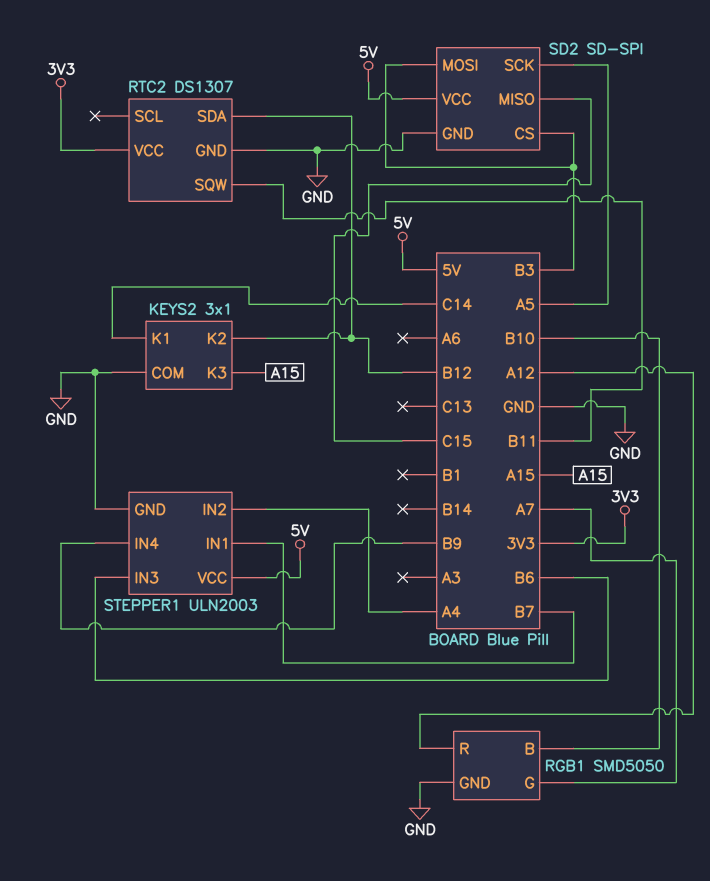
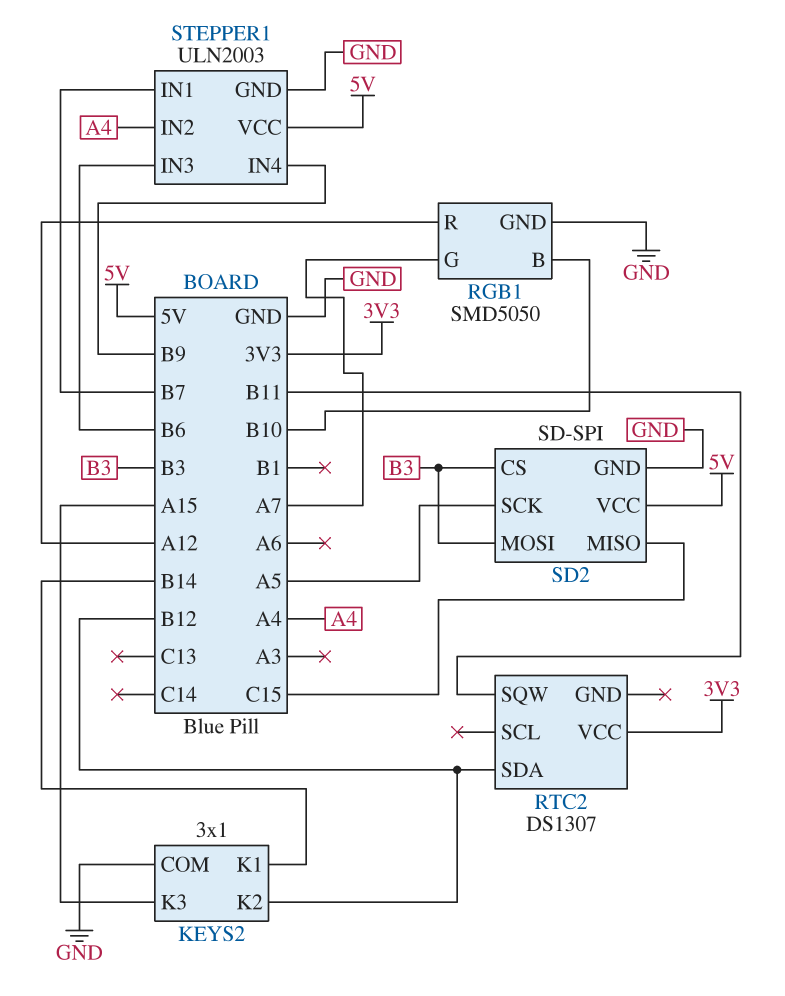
KEYS2 pin K1: C14 -> B14
RTC2 pin GND: GND -> none

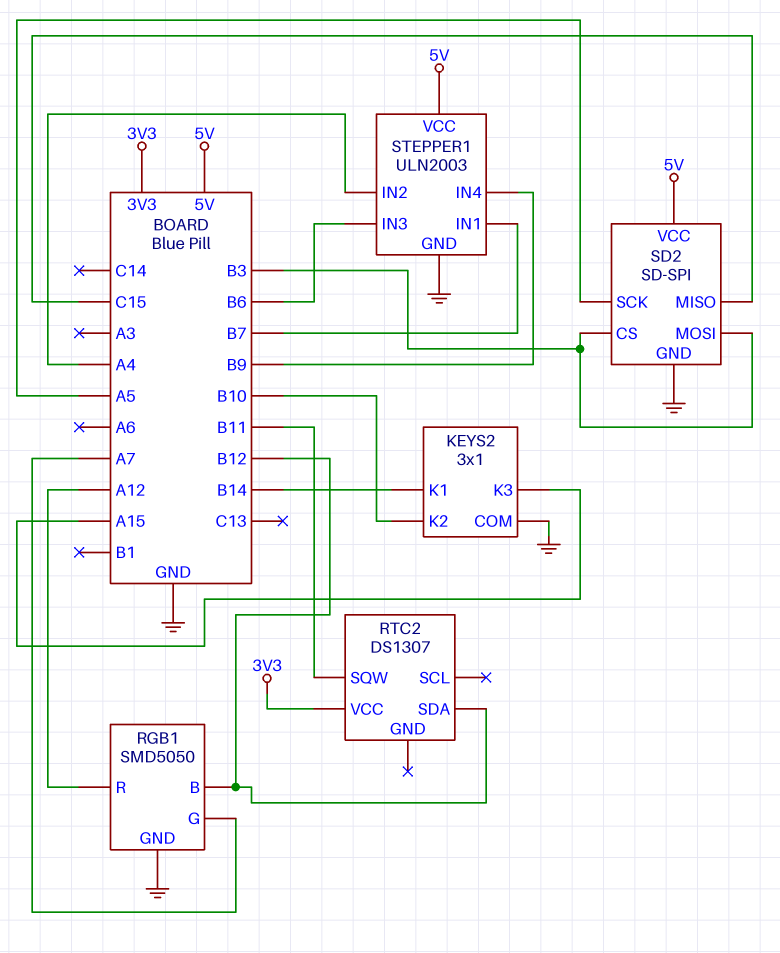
KEYS2 pin K2: B12 -> B10
RGB1 pin B: B10 -> B12

